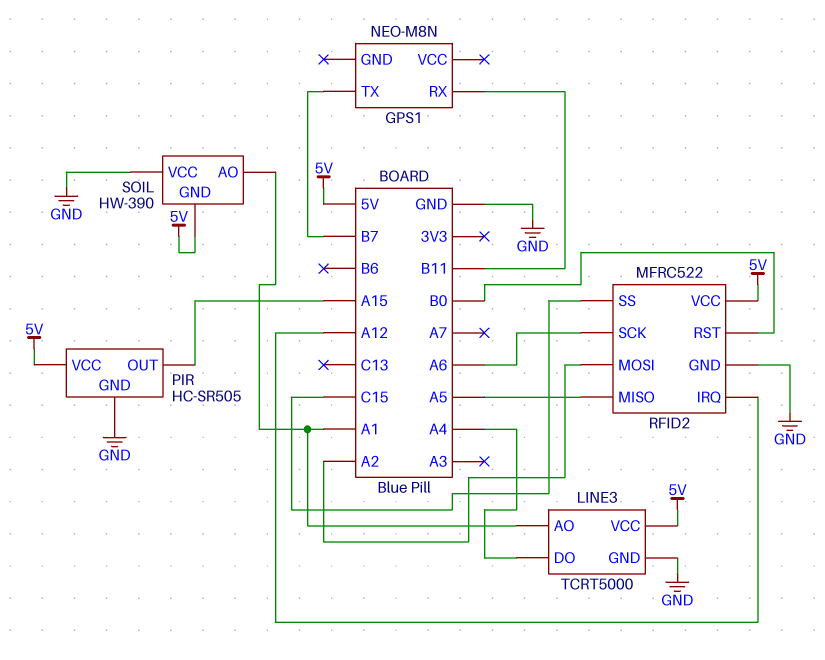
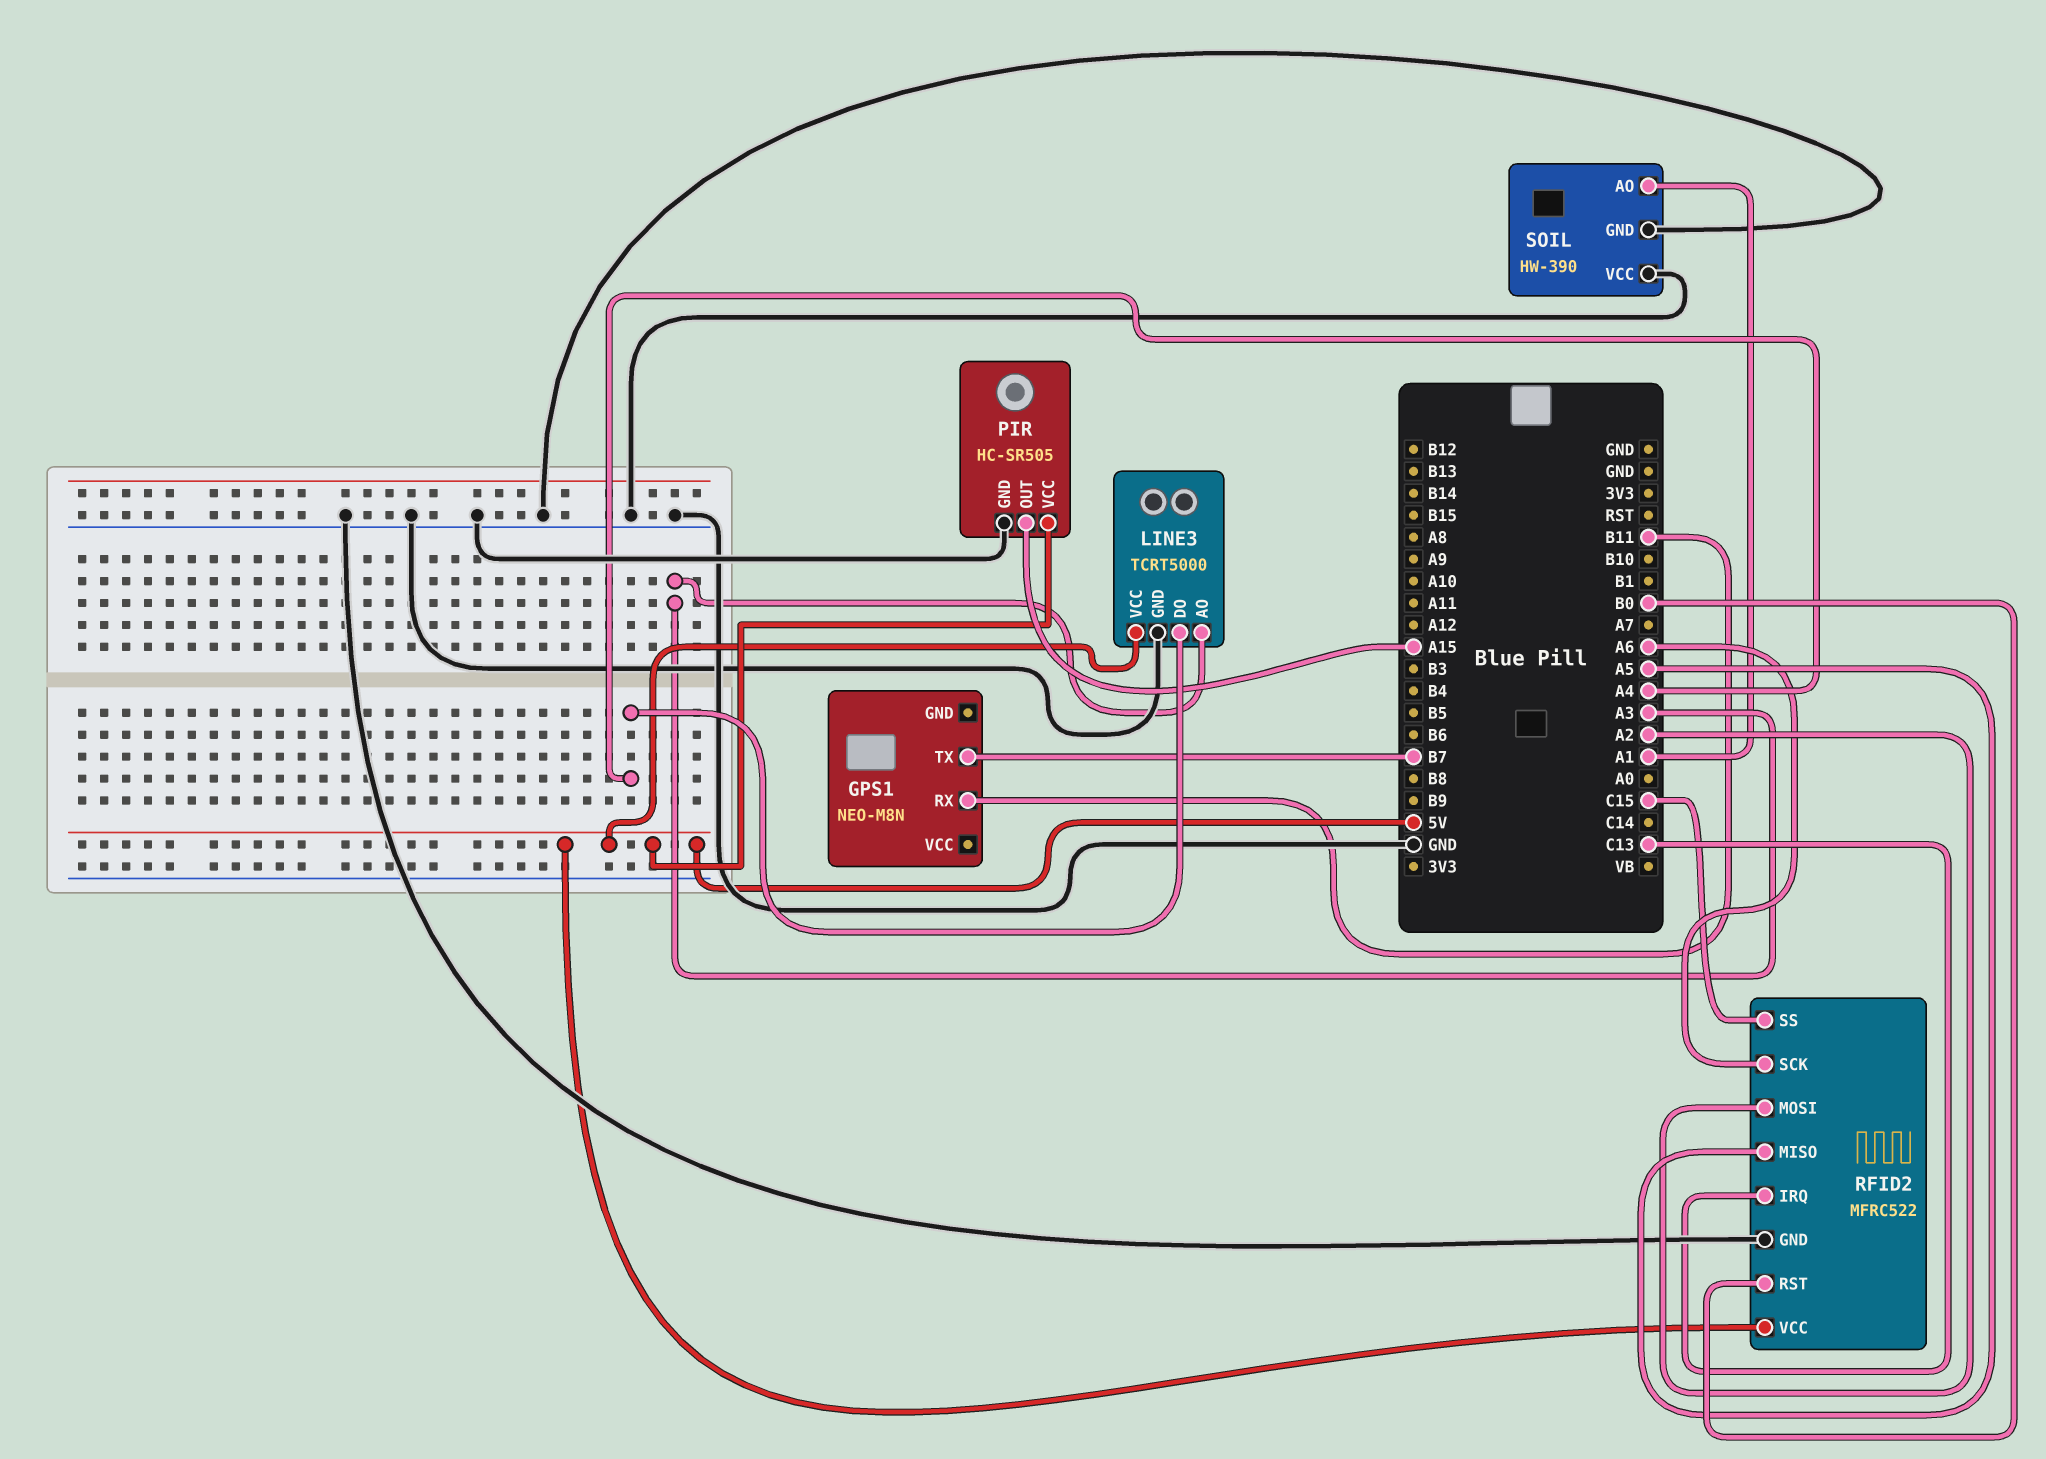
LINE3 pin AO: A1 -> A3
RFID2 pin IRQ: A12 -> C13
SOIL pin GND: 5V -> GND

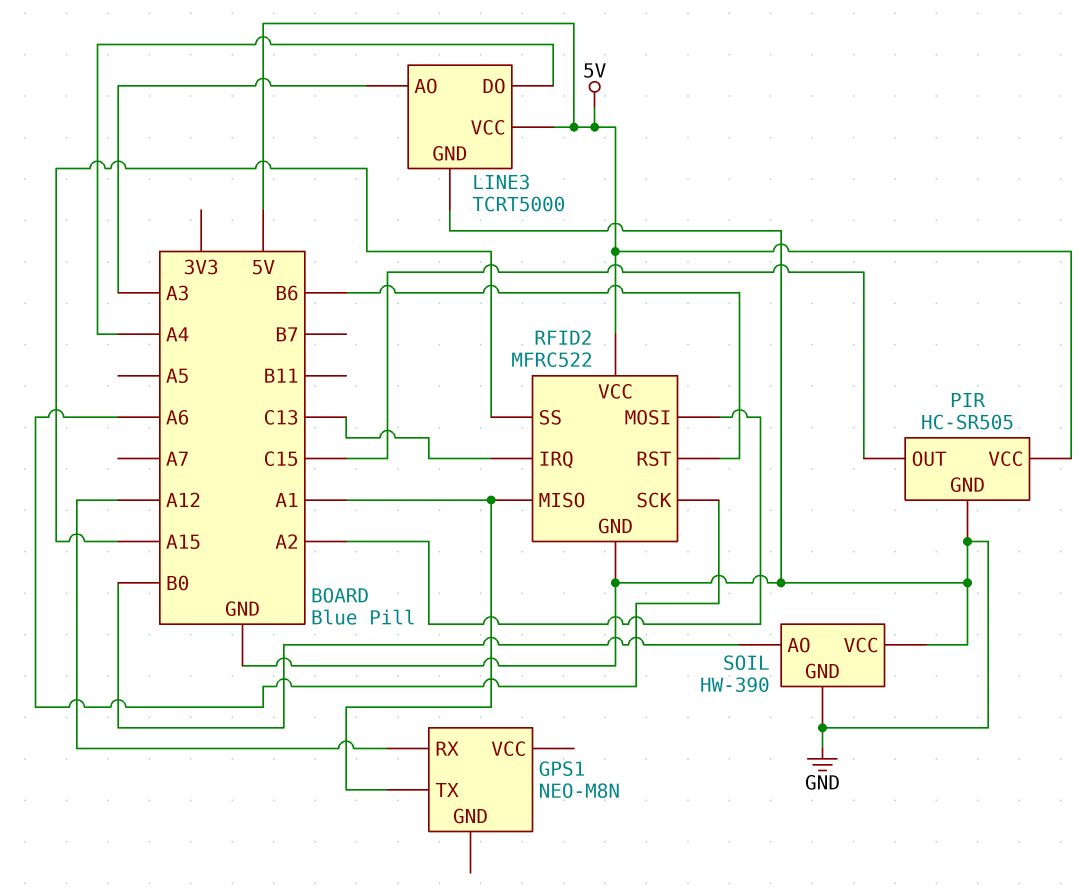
GPS1 pin RX: B11 -> A12
GPS1 pin TX: B7 -> A1
PIR pin OUT: A15 -> C15
RFID2 pin MISO: A5 -> A1
RFID2 pin RST: B0 -> B6
RFID2 pin SS: C15 -> A15
SOIL pin AO: A1 -> B0

